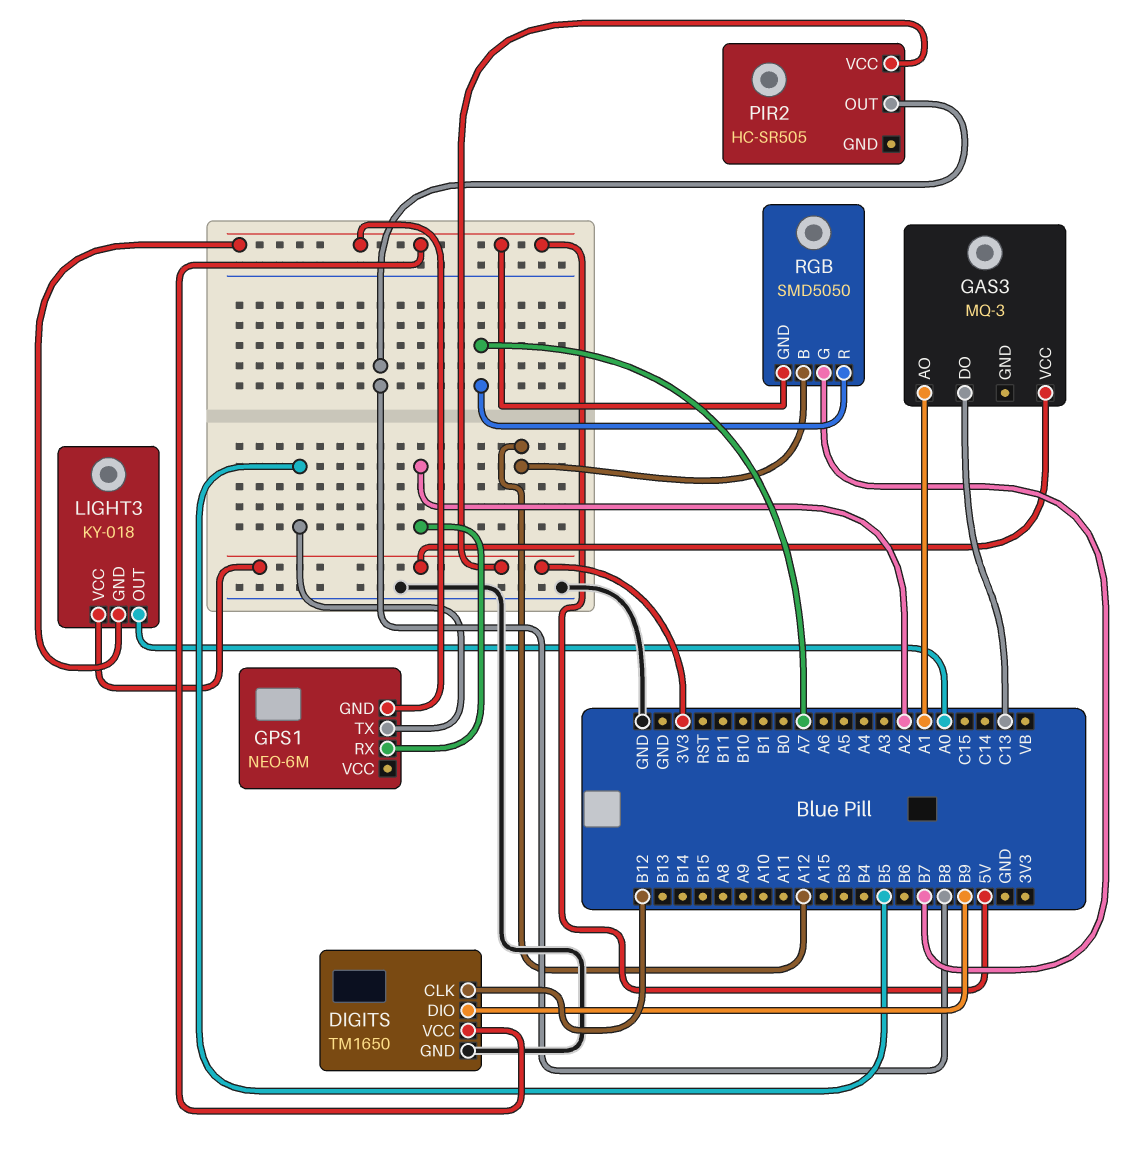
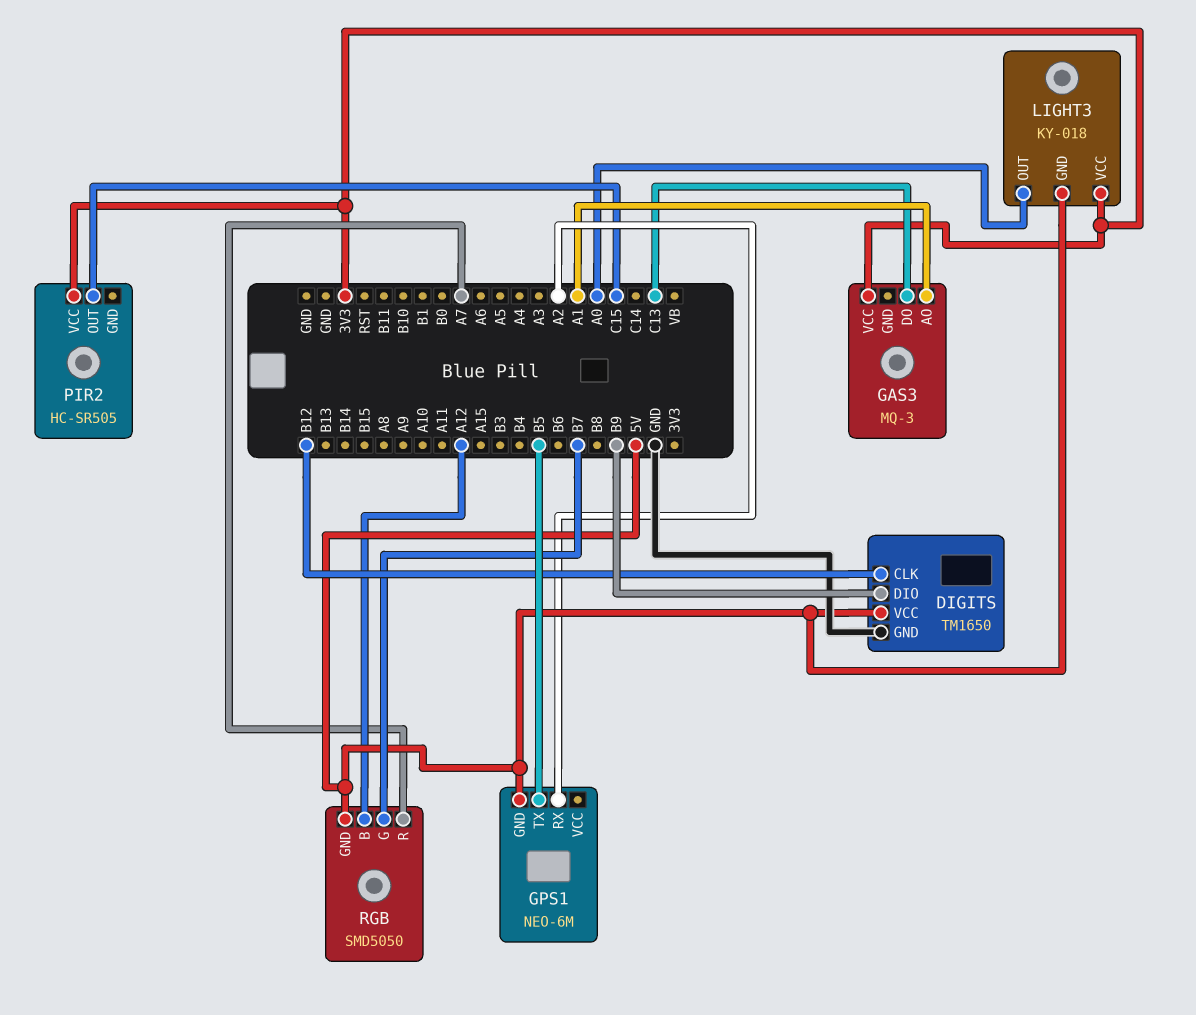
PIR2 pin OUT: B8 -> C15

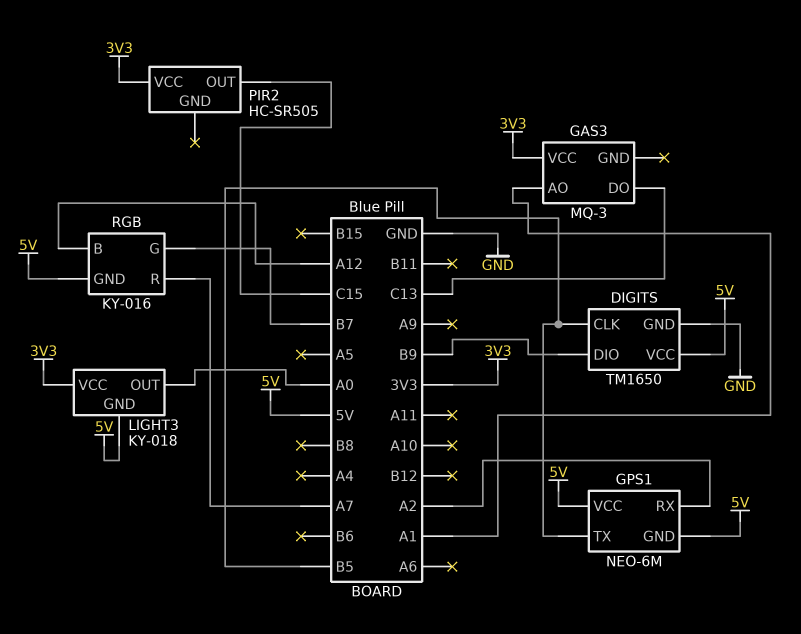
DIGITS pin CLK: B12 -> B5
GPS1 pin VCC: none -> 5V
RGB: SMD5050 -> KY-016

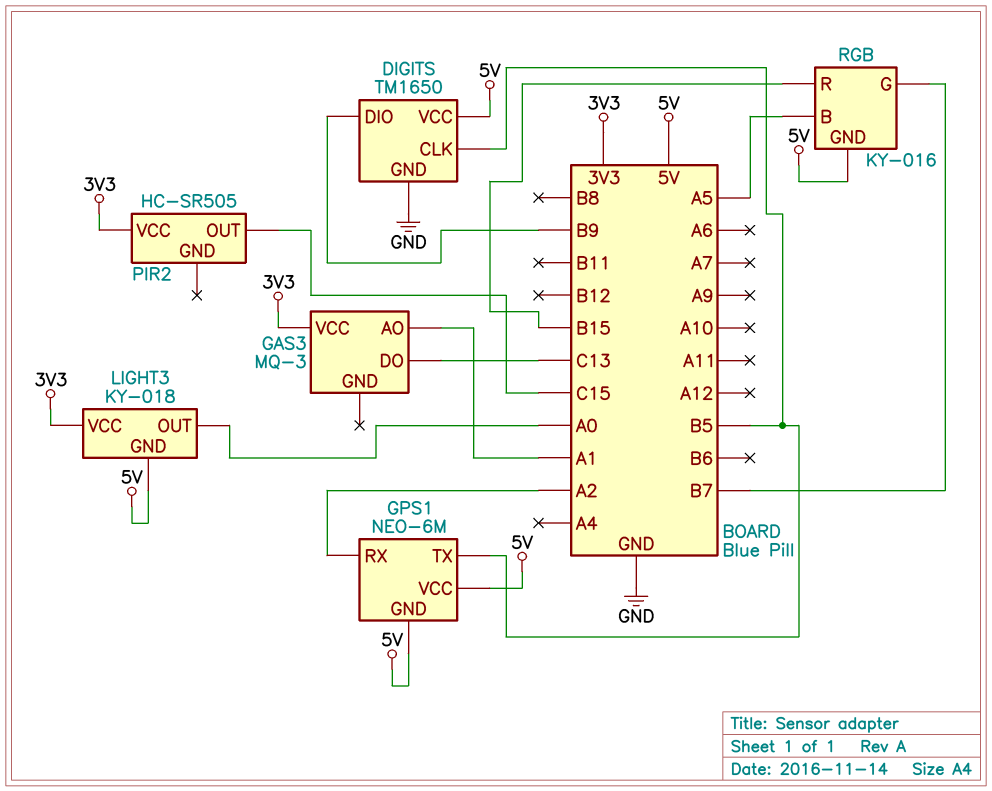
RGB pin B: A12 -> A5
RGB pin R: A7 -> B15

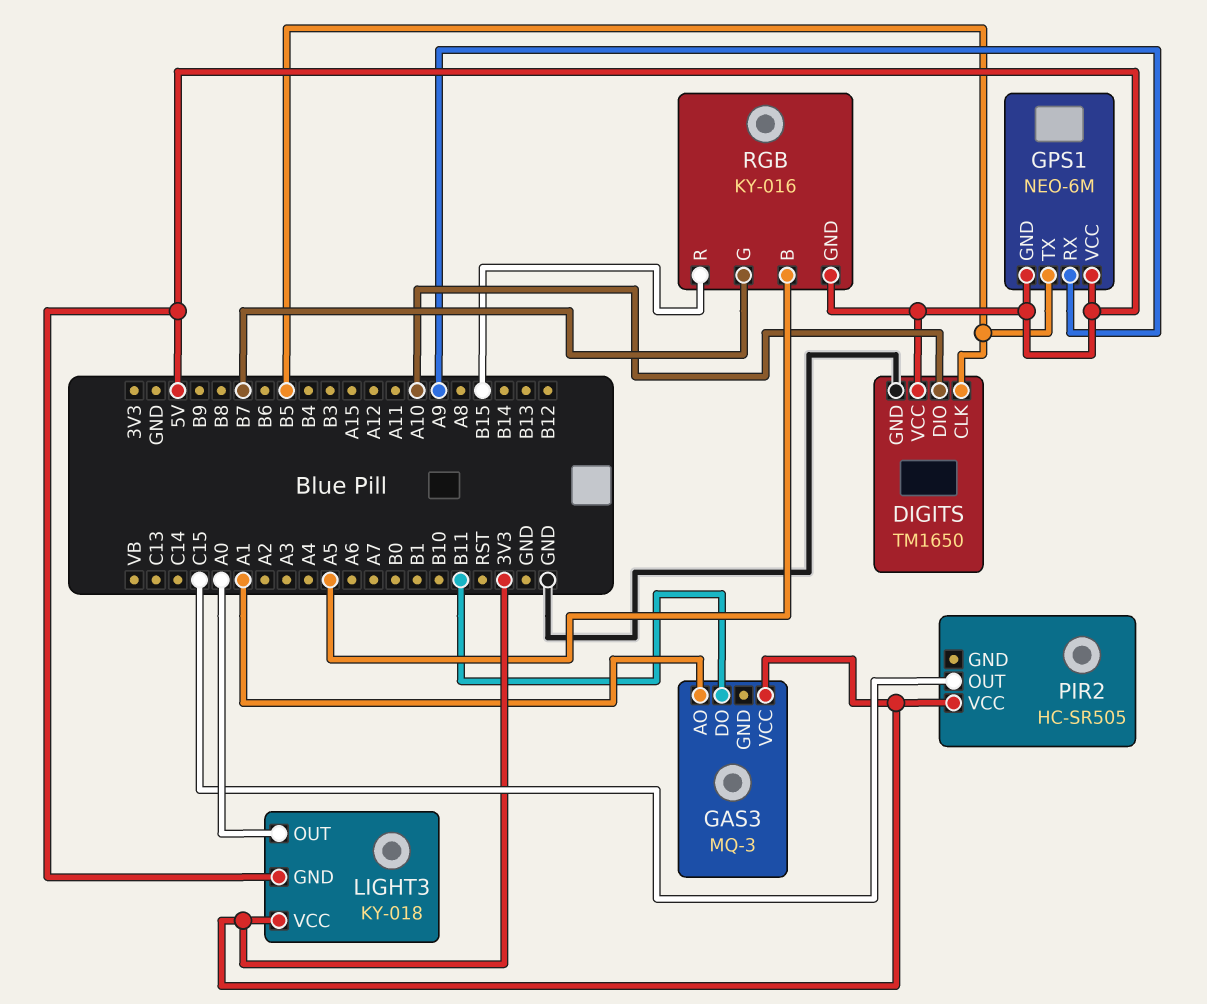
DIGITS pin DIO: B9 -> A10
GAS3 pin DO: C13 -> B11
GPS1 pin RX: A2 -> A9

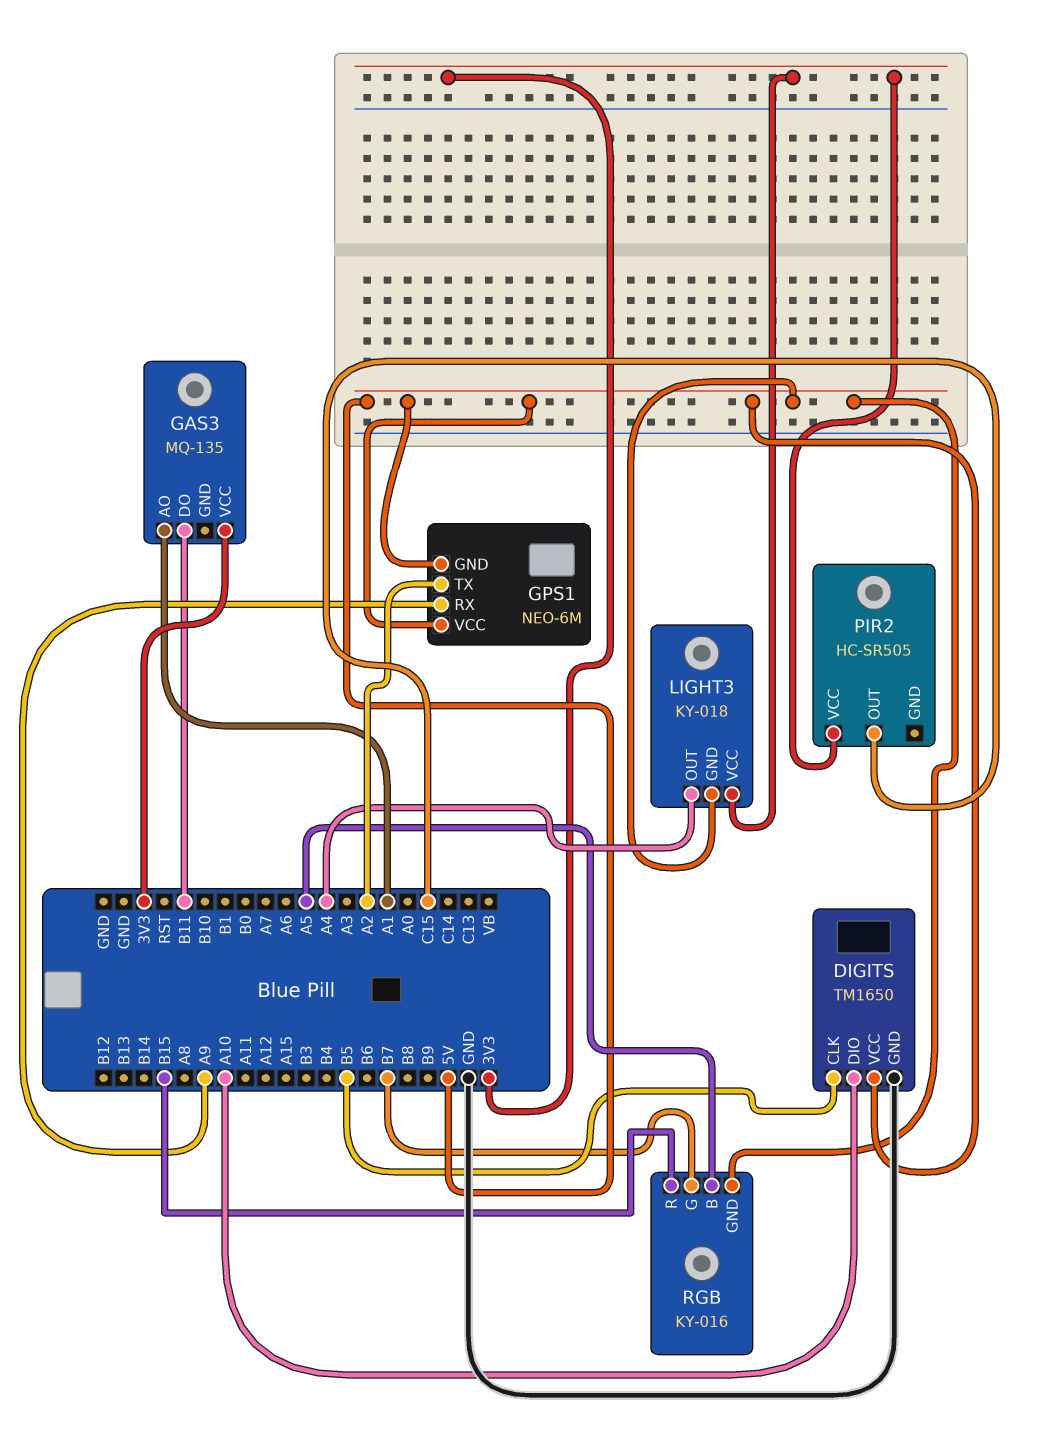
GAS3: MQ-3 -> MQ-135
GPS1 pin TX: B5 -> A2
LIGHT3 pin OUT: A0 -> A4

